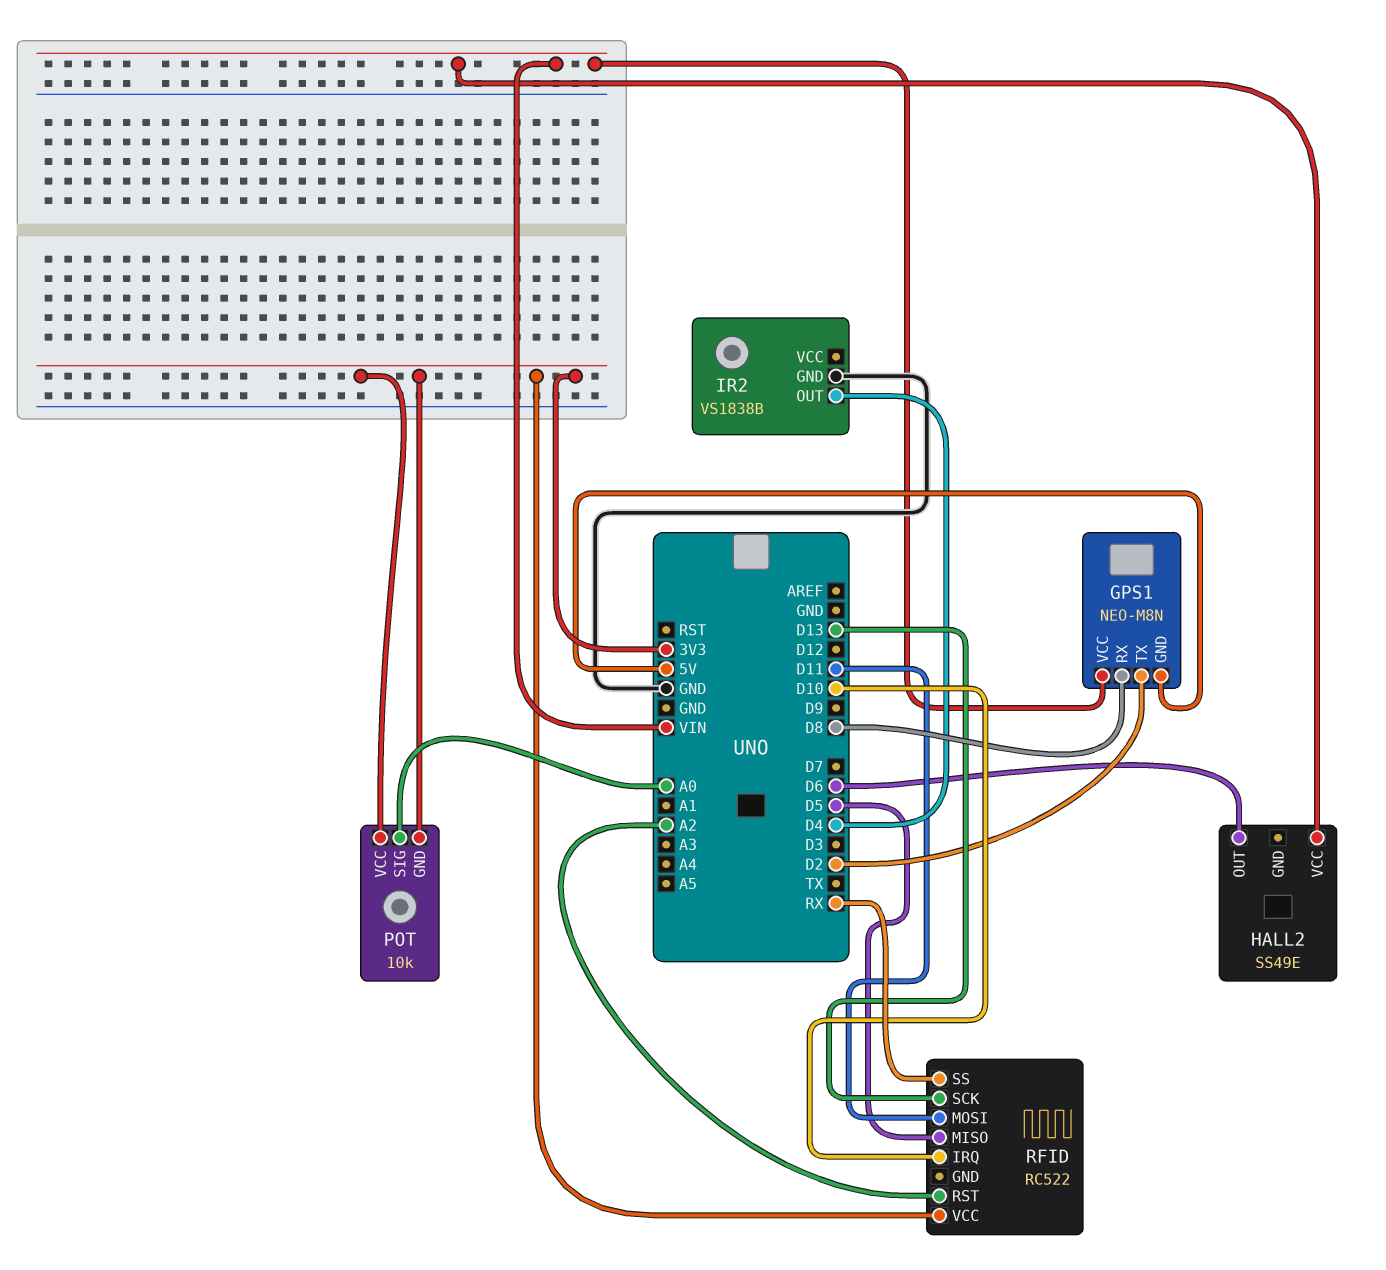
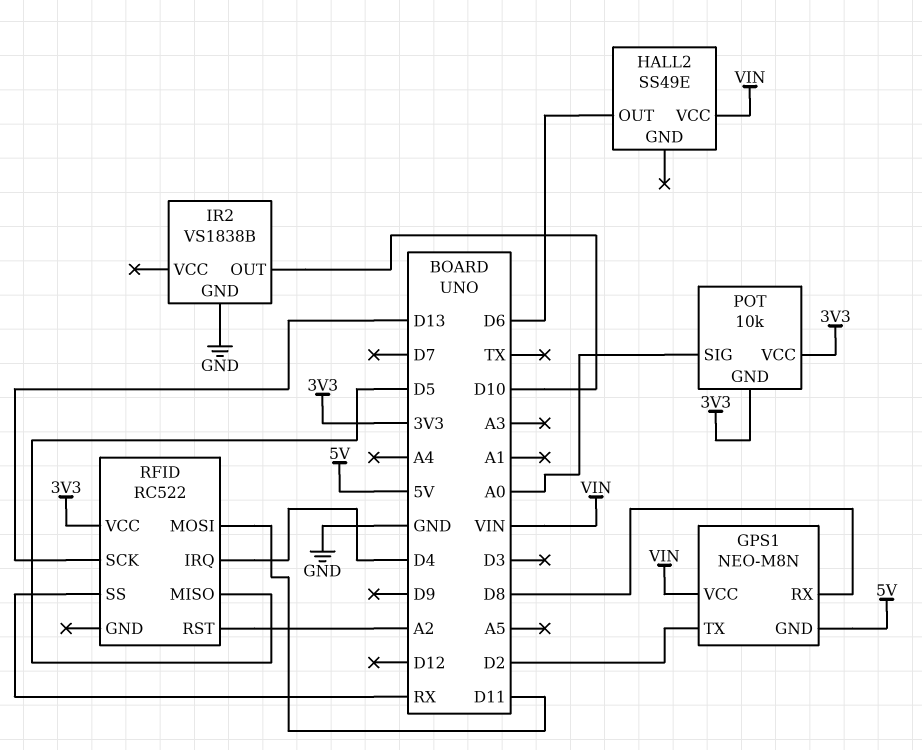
IR2 pin OUT: D4 -> D10
RFID pin IRQ: D10 -> D4

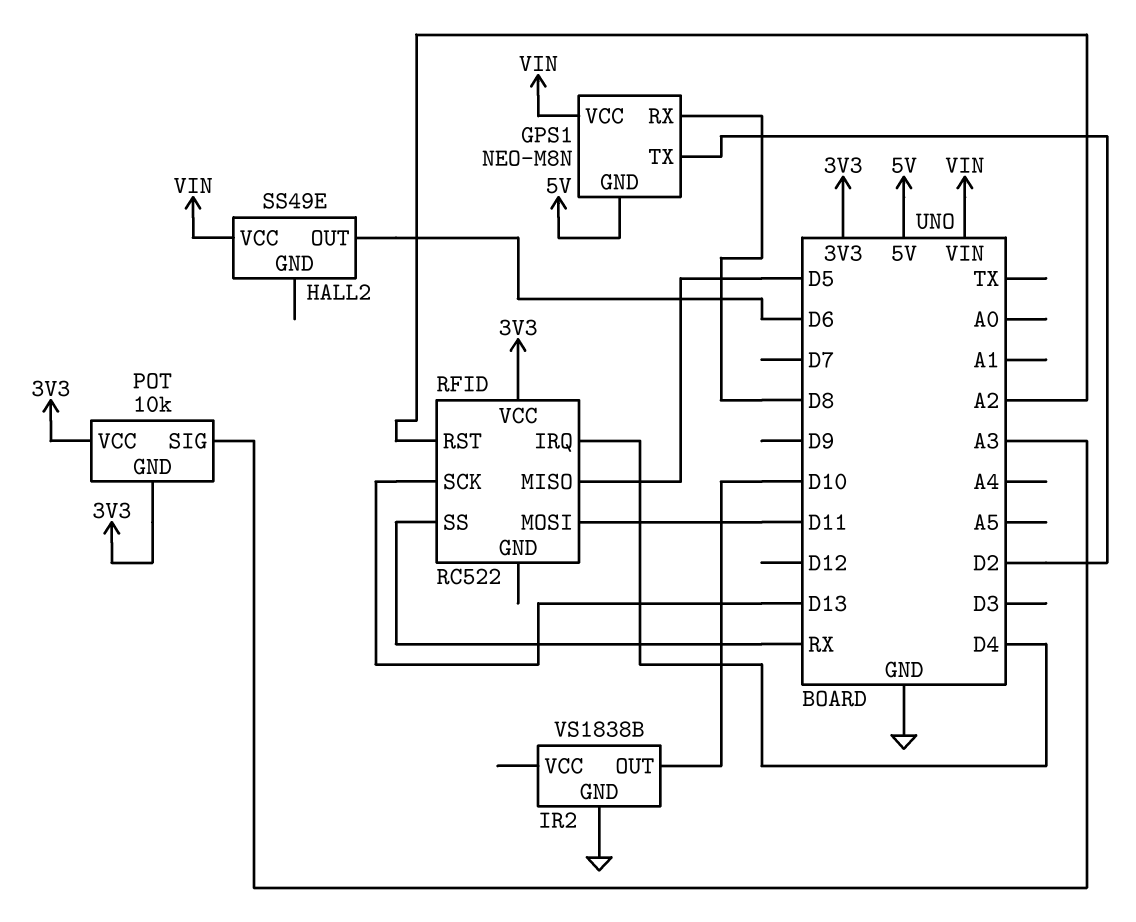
POT pin SIG: A0 -> A3

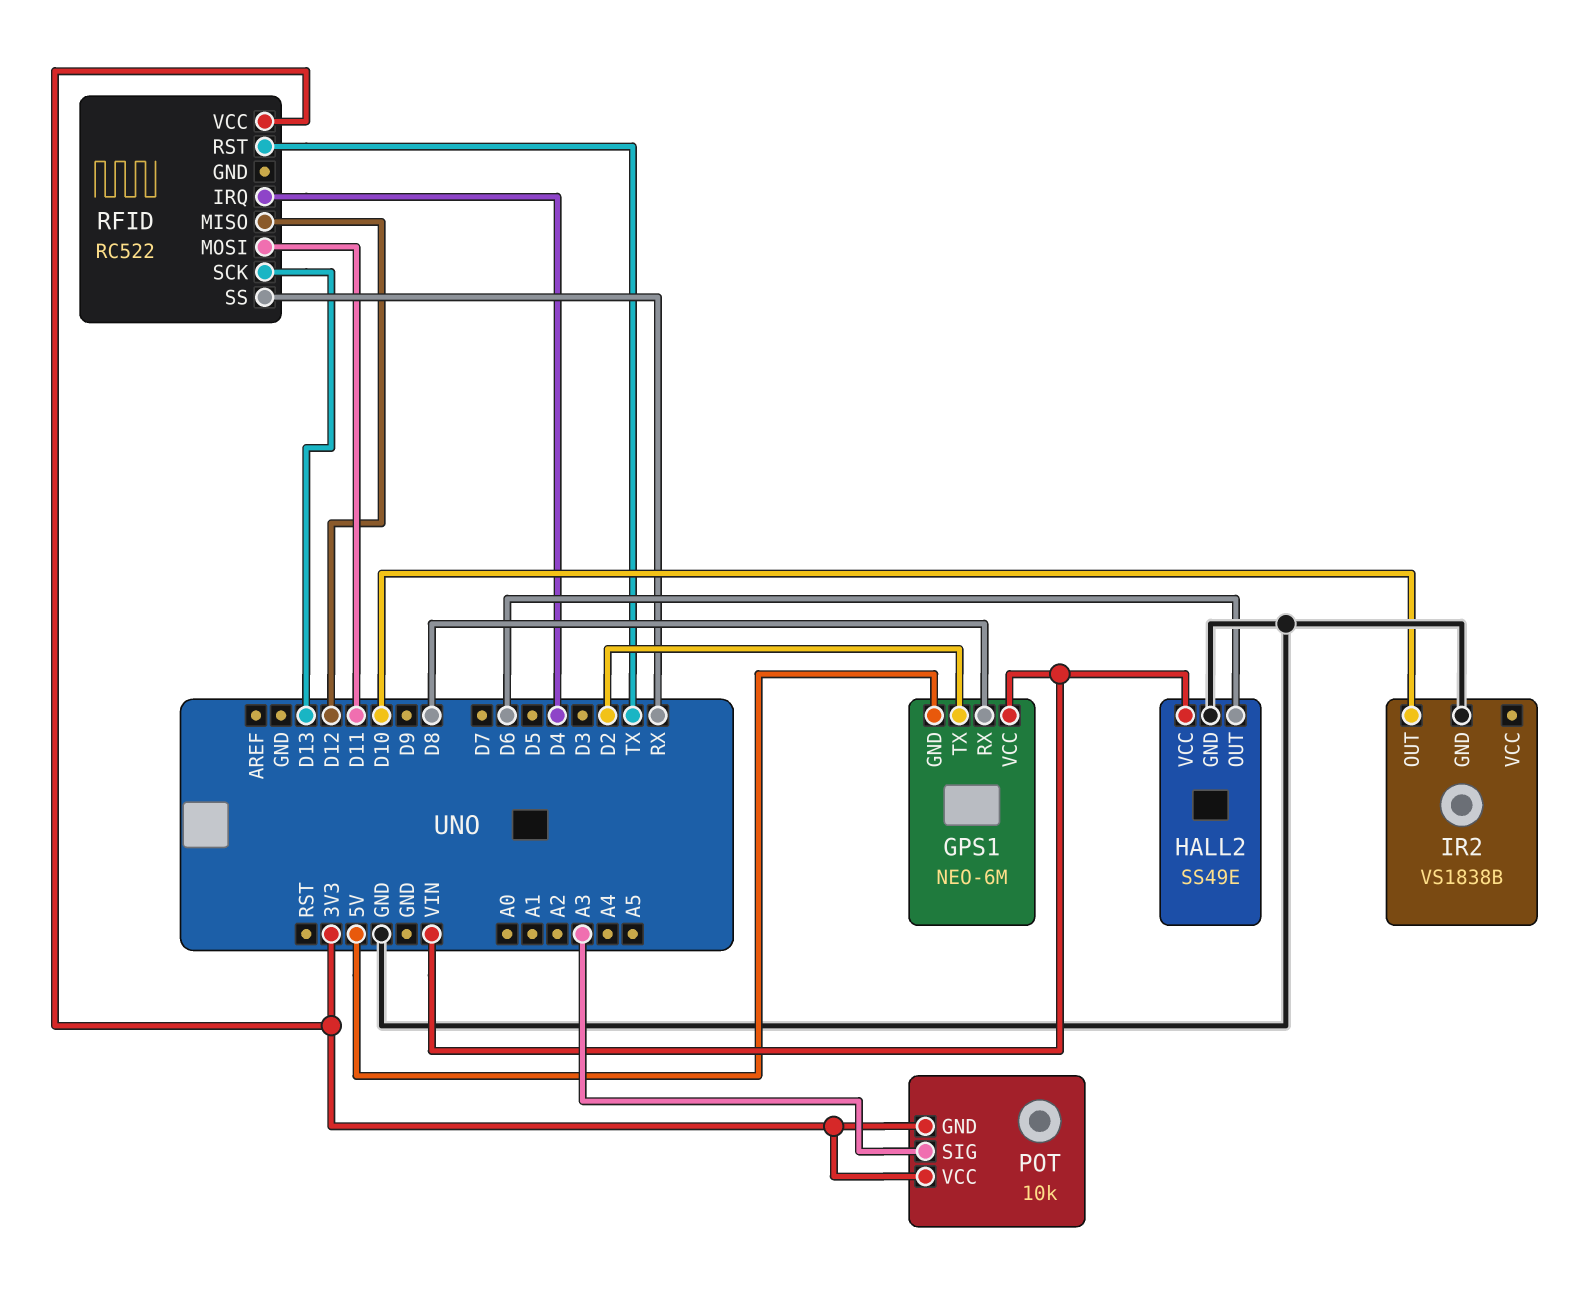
GPS1: NEO-M8N -> NEO-6M
HALL2 pin GND: none -> GND
RFID pin MISO: D5 -> D12
RFID pin RST: A2 -> TX

